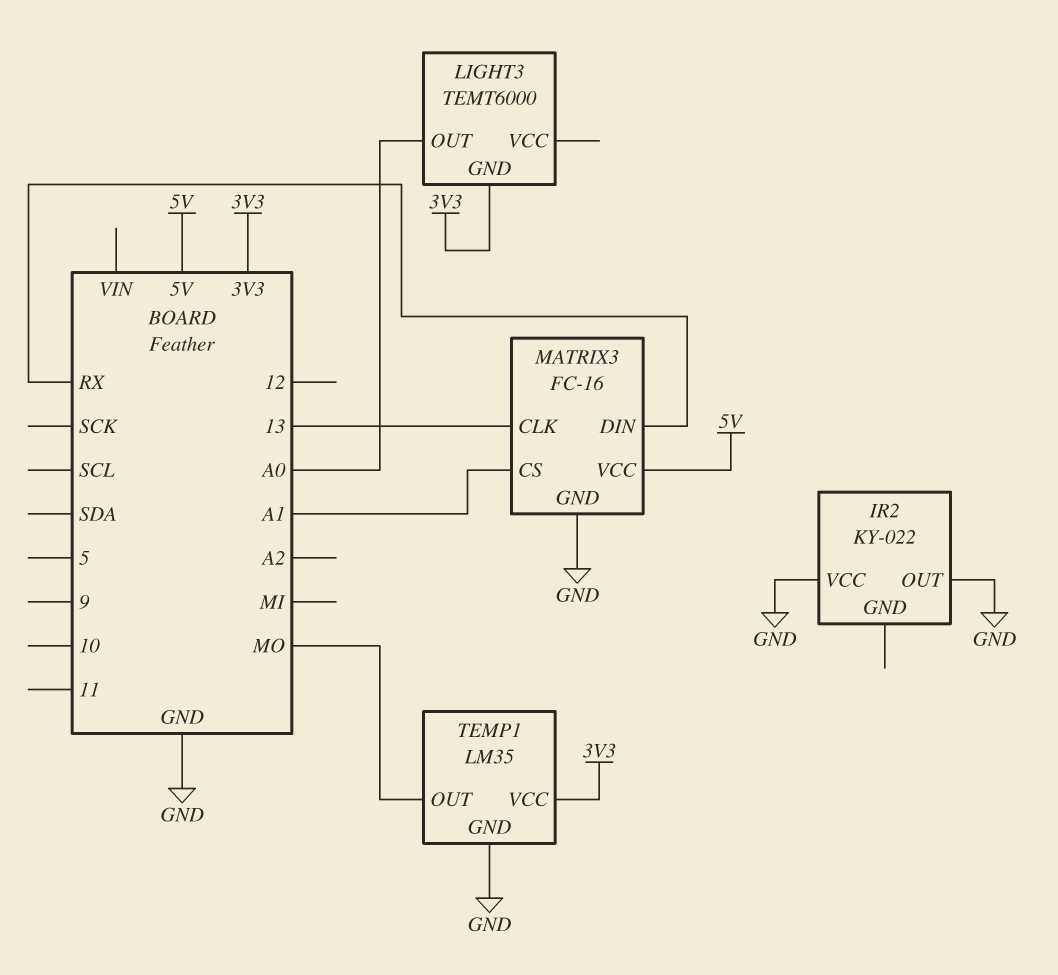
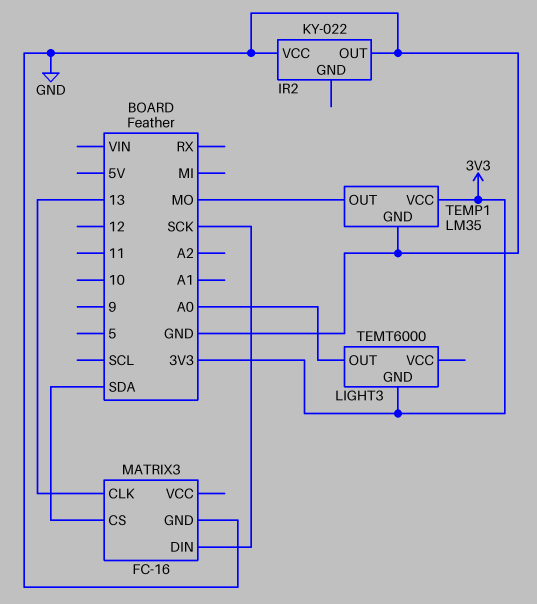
MATRIX3 pin CS: A1 -> SDA
MATRIX3 pin DIN: RX -> SCK
MATRIX3 pin VCC: 5V -> none

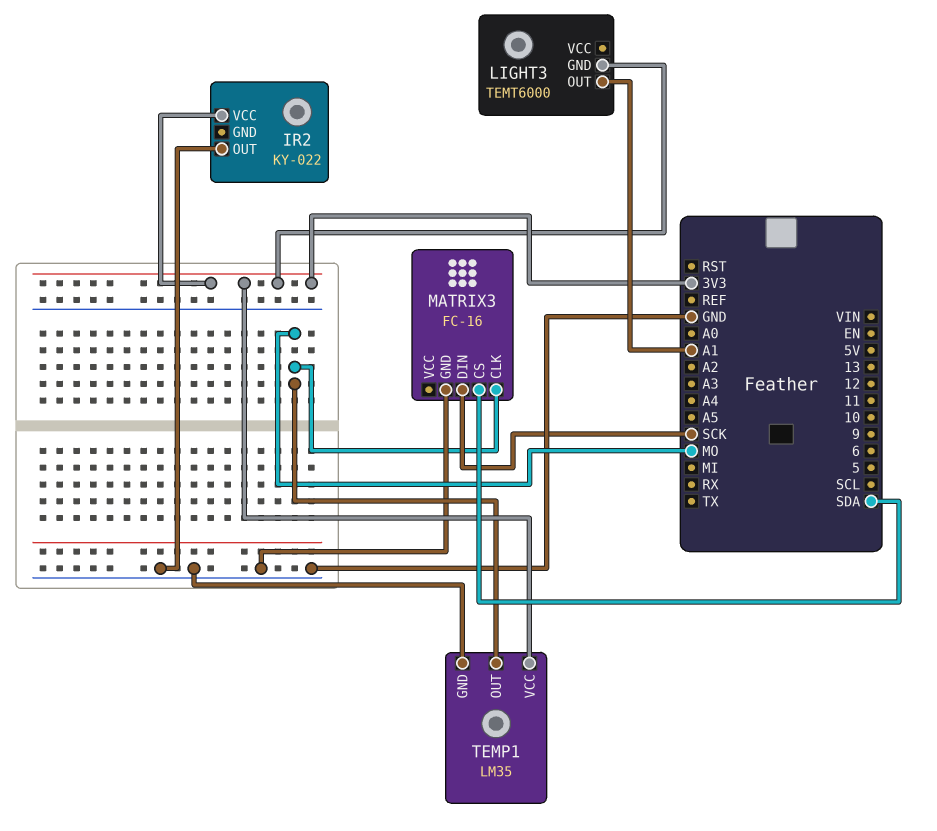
IR2 pin VCC: GND -> 3V3
LIGHT3 pin OUT: A0 -> A1
MATRIX3 pin CLK: 13 -> MO

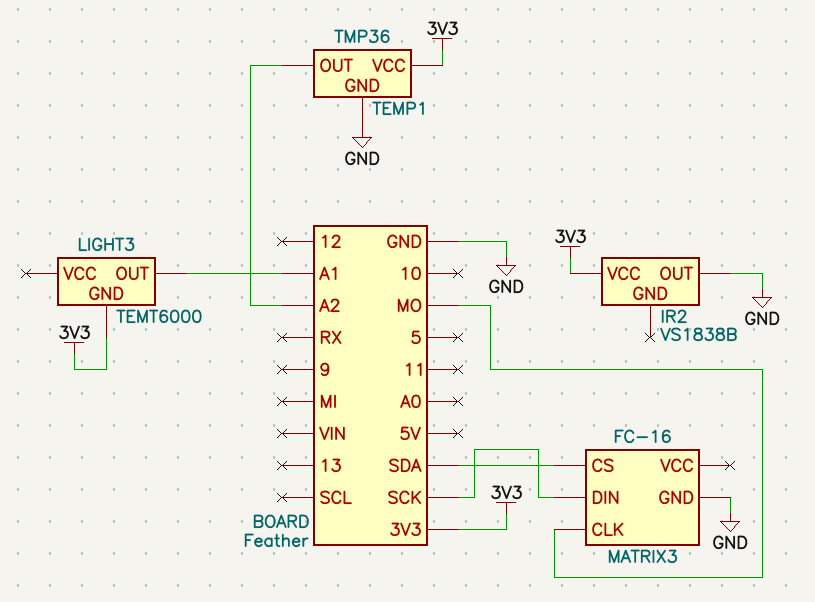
IR2: KY-022 -> VS1838B
TEMP1: LM35 -> TMP36
TEMP1 pin OUT: MO -> A2

